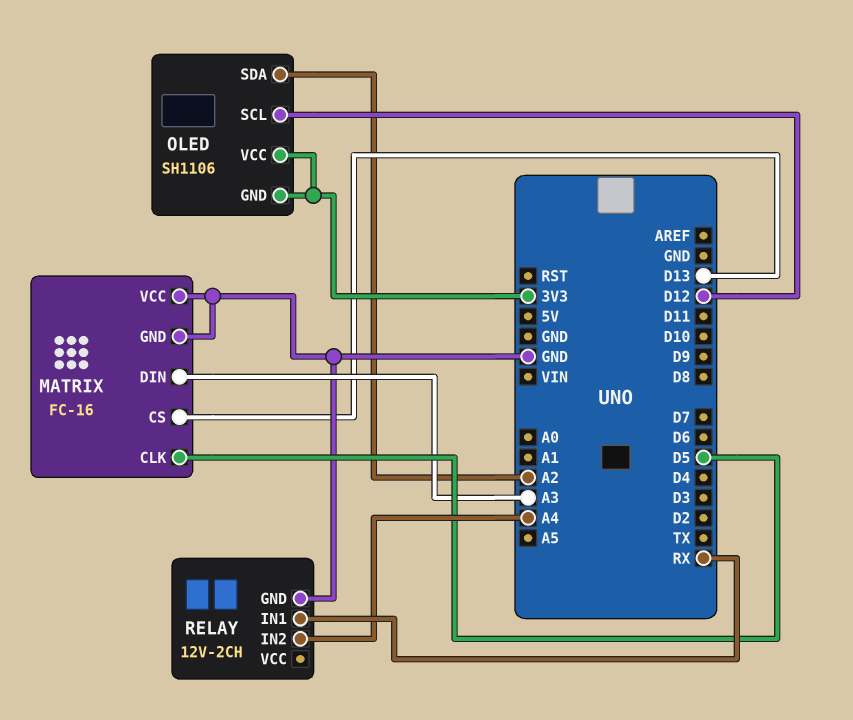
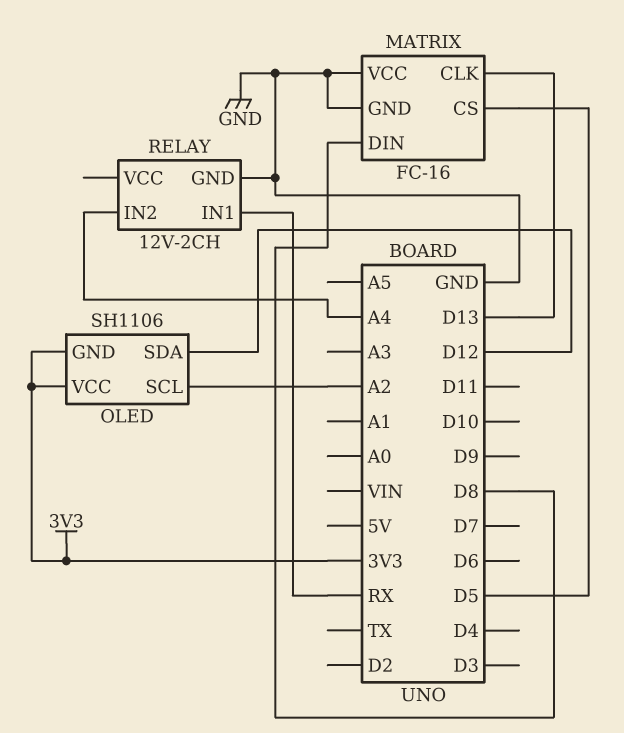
MATRIX pin CLK: D5 -> D13
MATRIX pin CS: D13 -> D5
MATRIX pin DIN: A3 -> D8
OLED pin SCL: D12 -> A2
OLED pin SDA: A2 -> D12

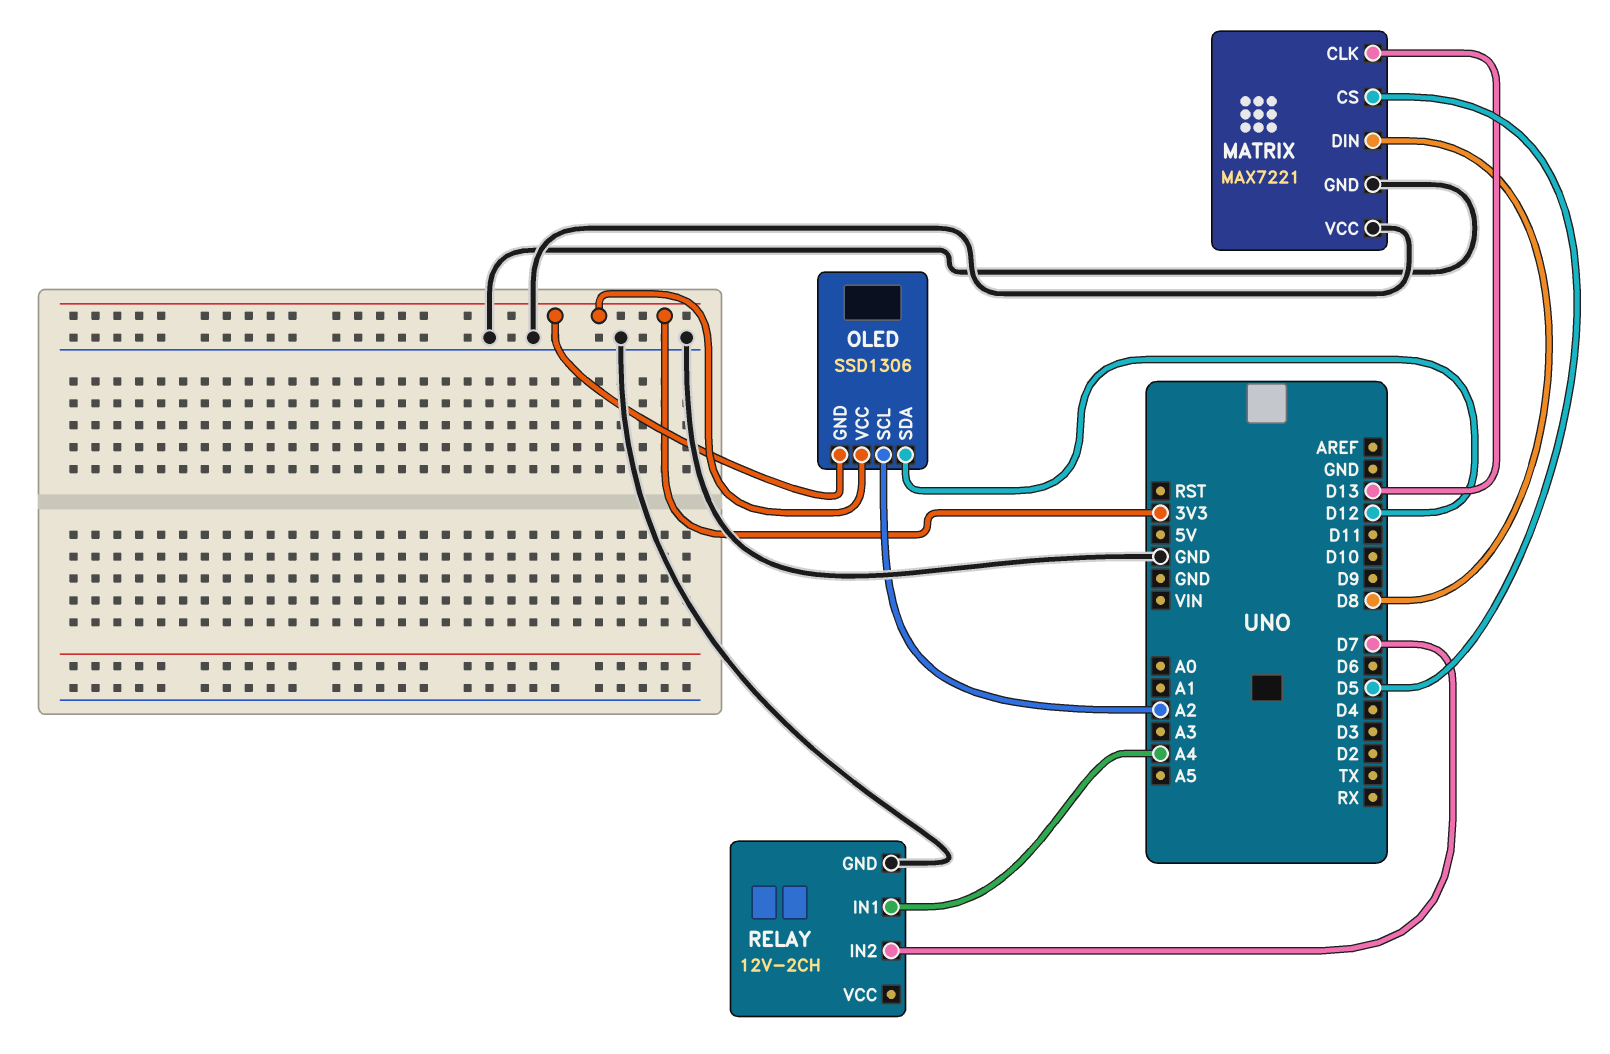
MATRIX: FC-16 -> MAX7221
OLED: SH1106 -> SSD1306
RELAY pin IN1: RX -> A4
RELAY pin IN2: A4 -> D7

